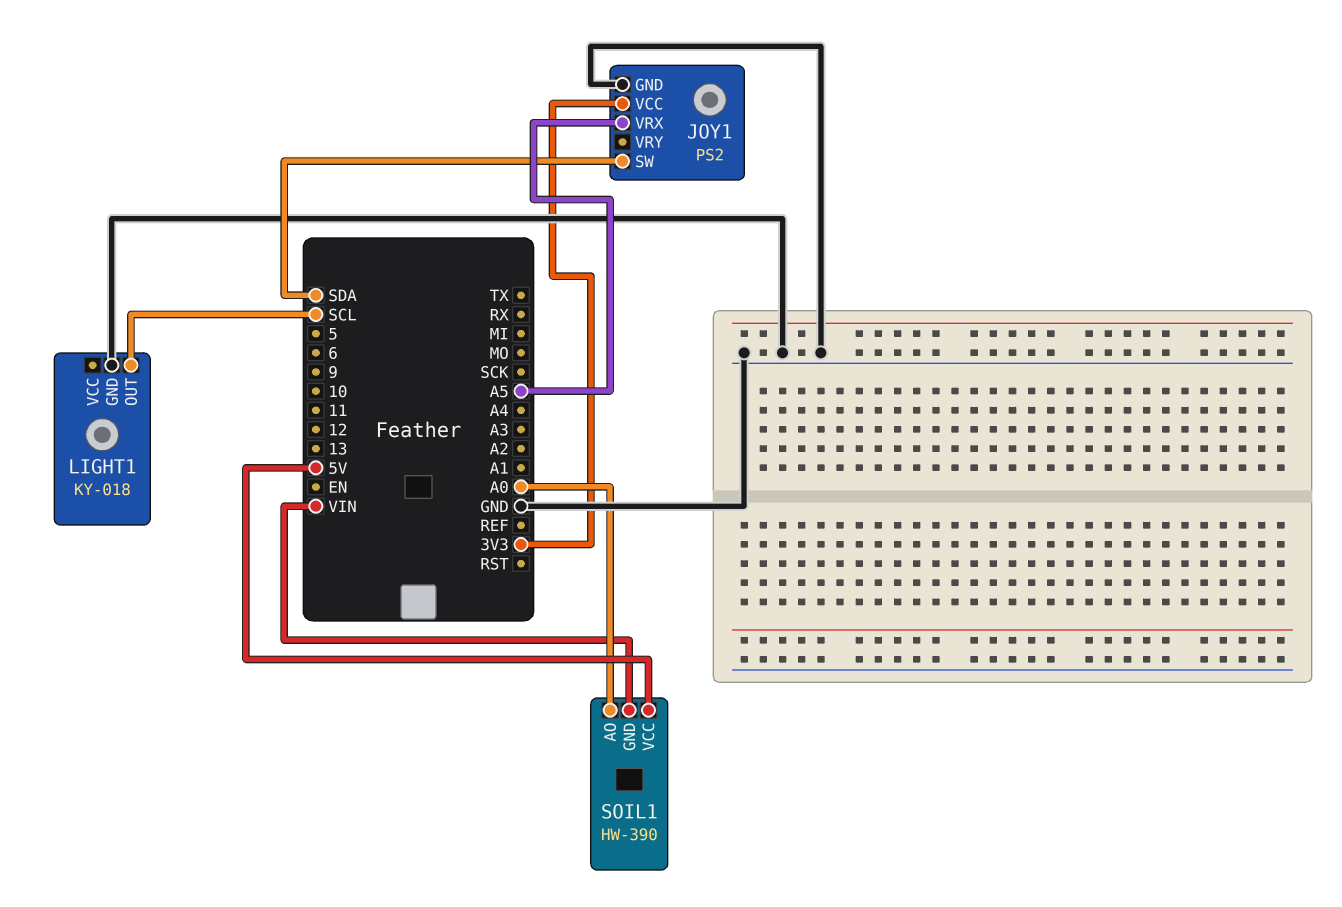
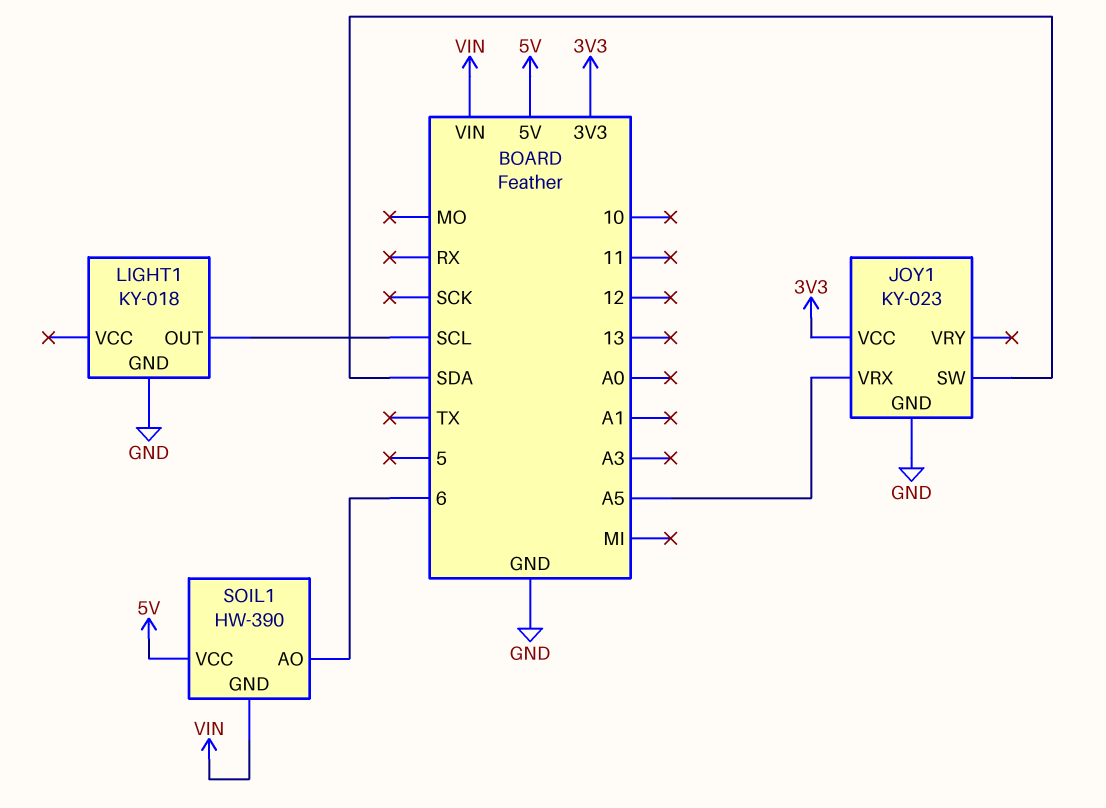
JOY1: PS2 -> KY-023
SOIL1 pin AO: A0 -> 6

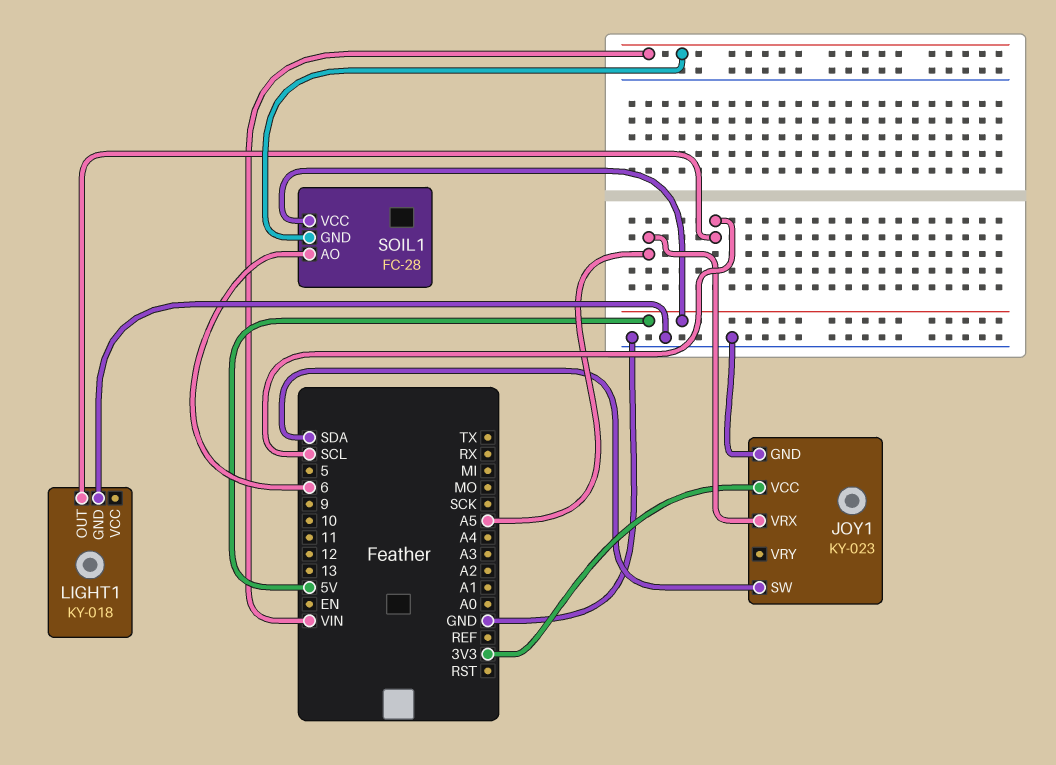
SOIL1: HW-390 -> FC-28

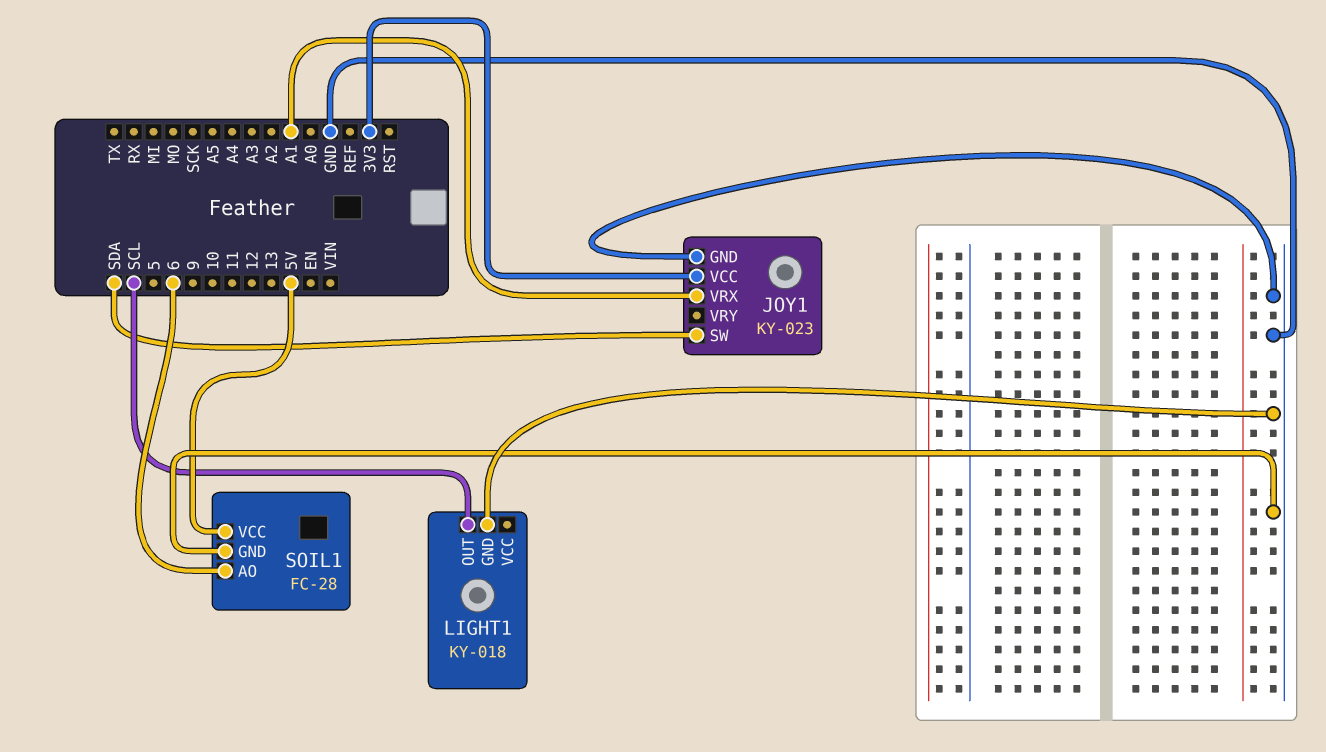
JOY1 pin VRX: A5 -> A1
SOIL1 pin GND: VIN -> GND

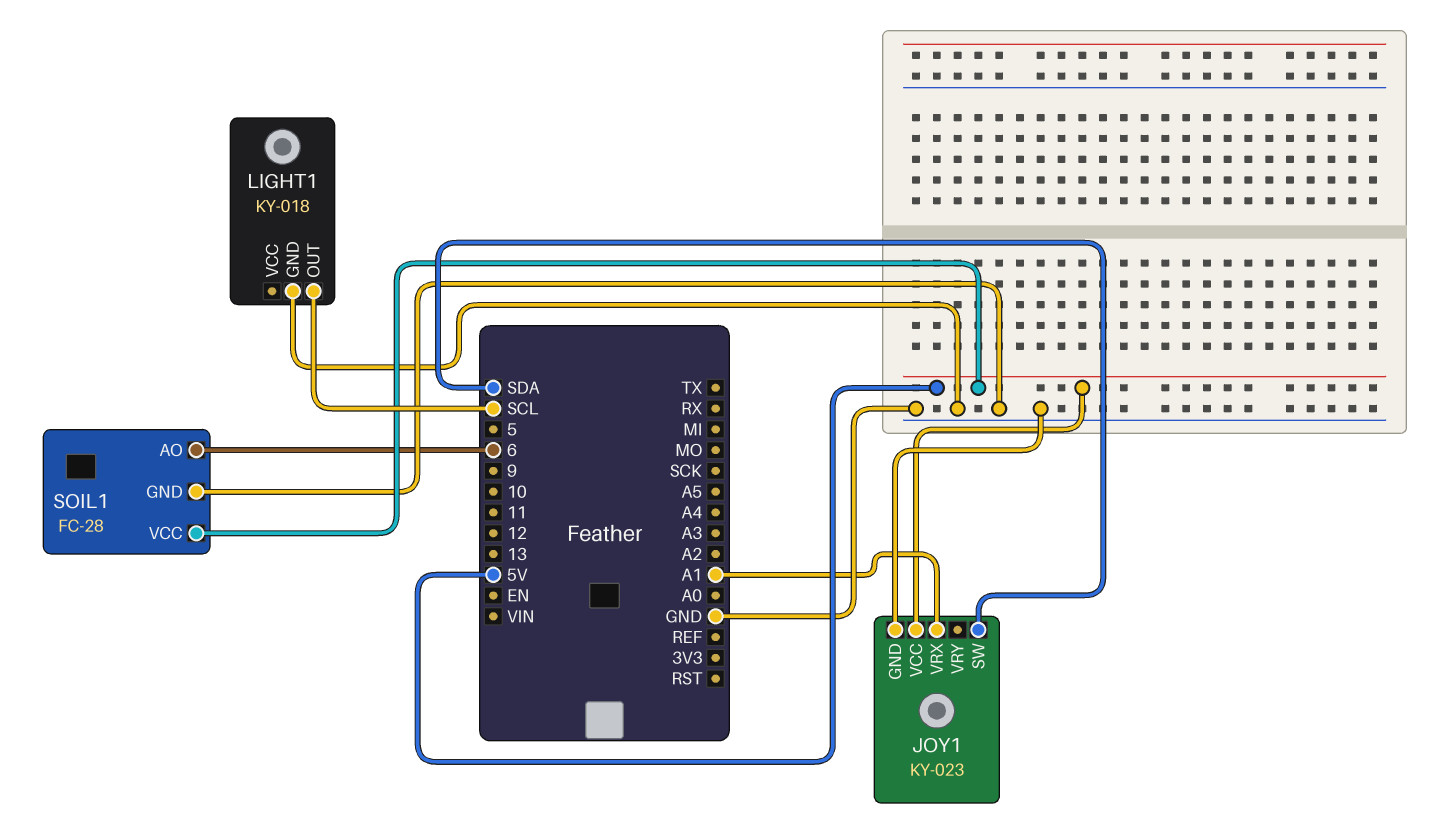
JOY1 pin VCC: 3V3 -> 5V

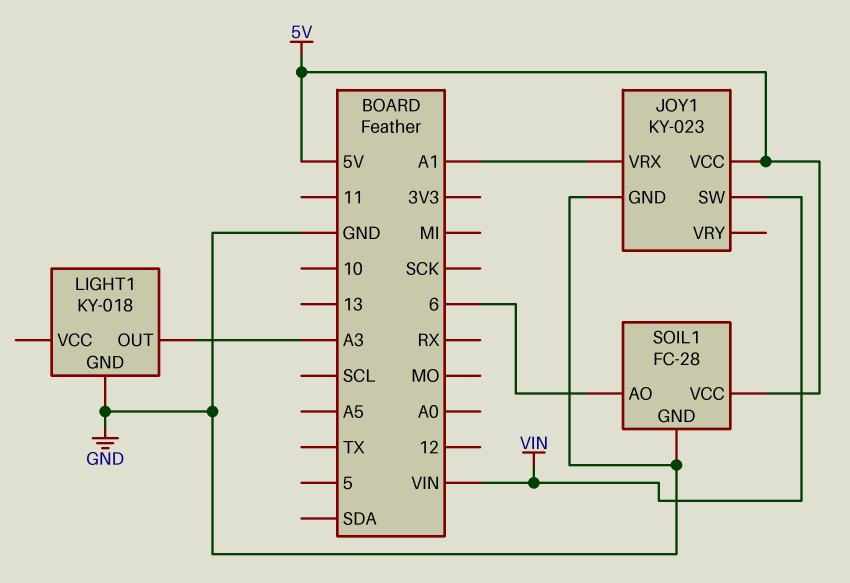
JOY1 pin SW: SDA -> VIN
LIGHT1 pin OUT: SCL -> A3

